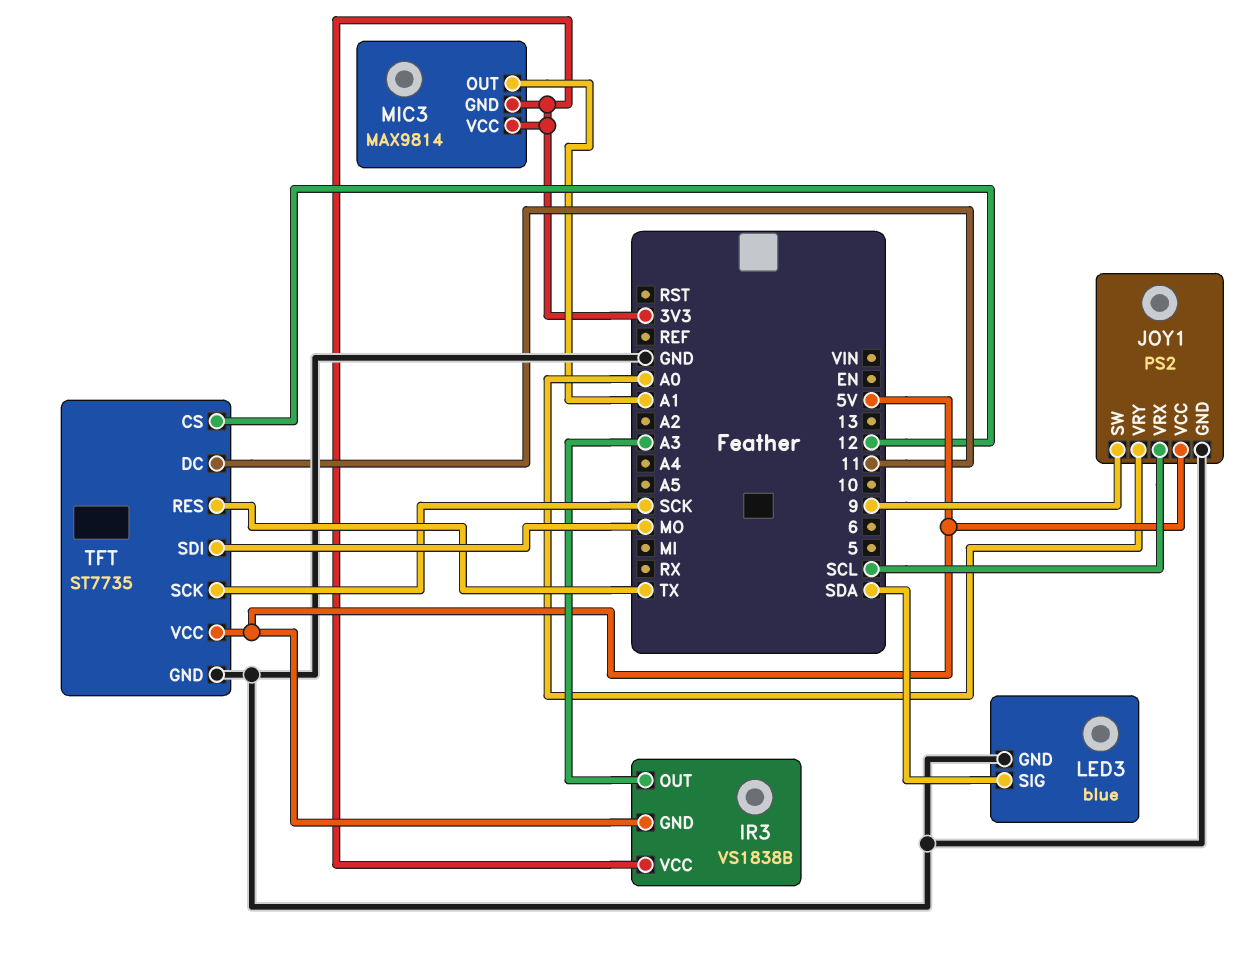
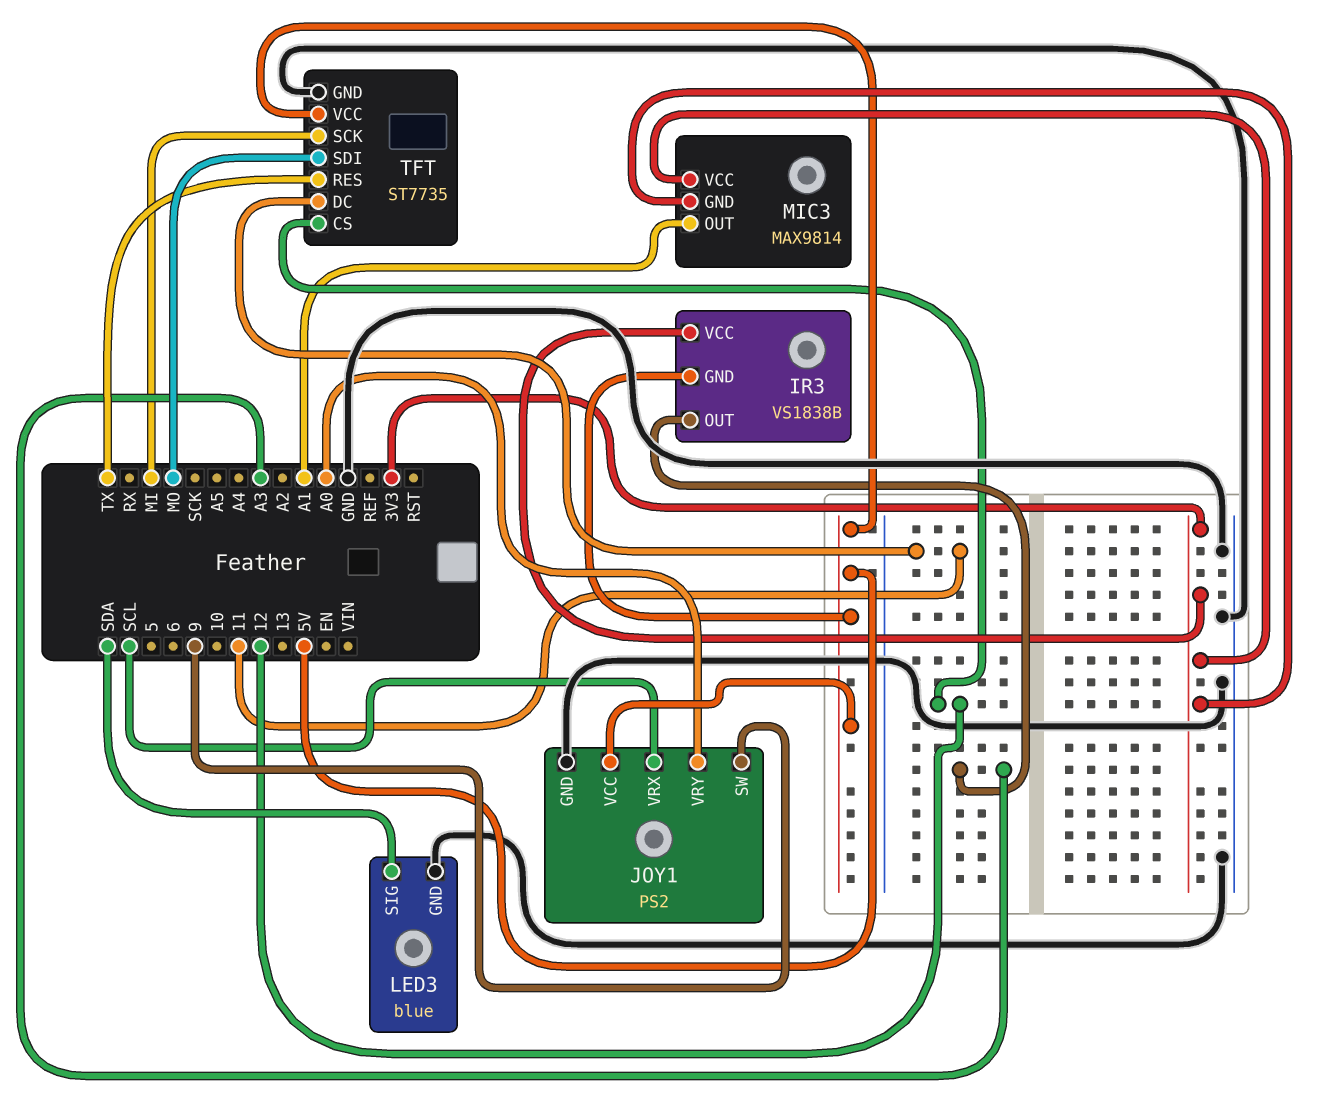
TFT pin SCK: SCK -> MI

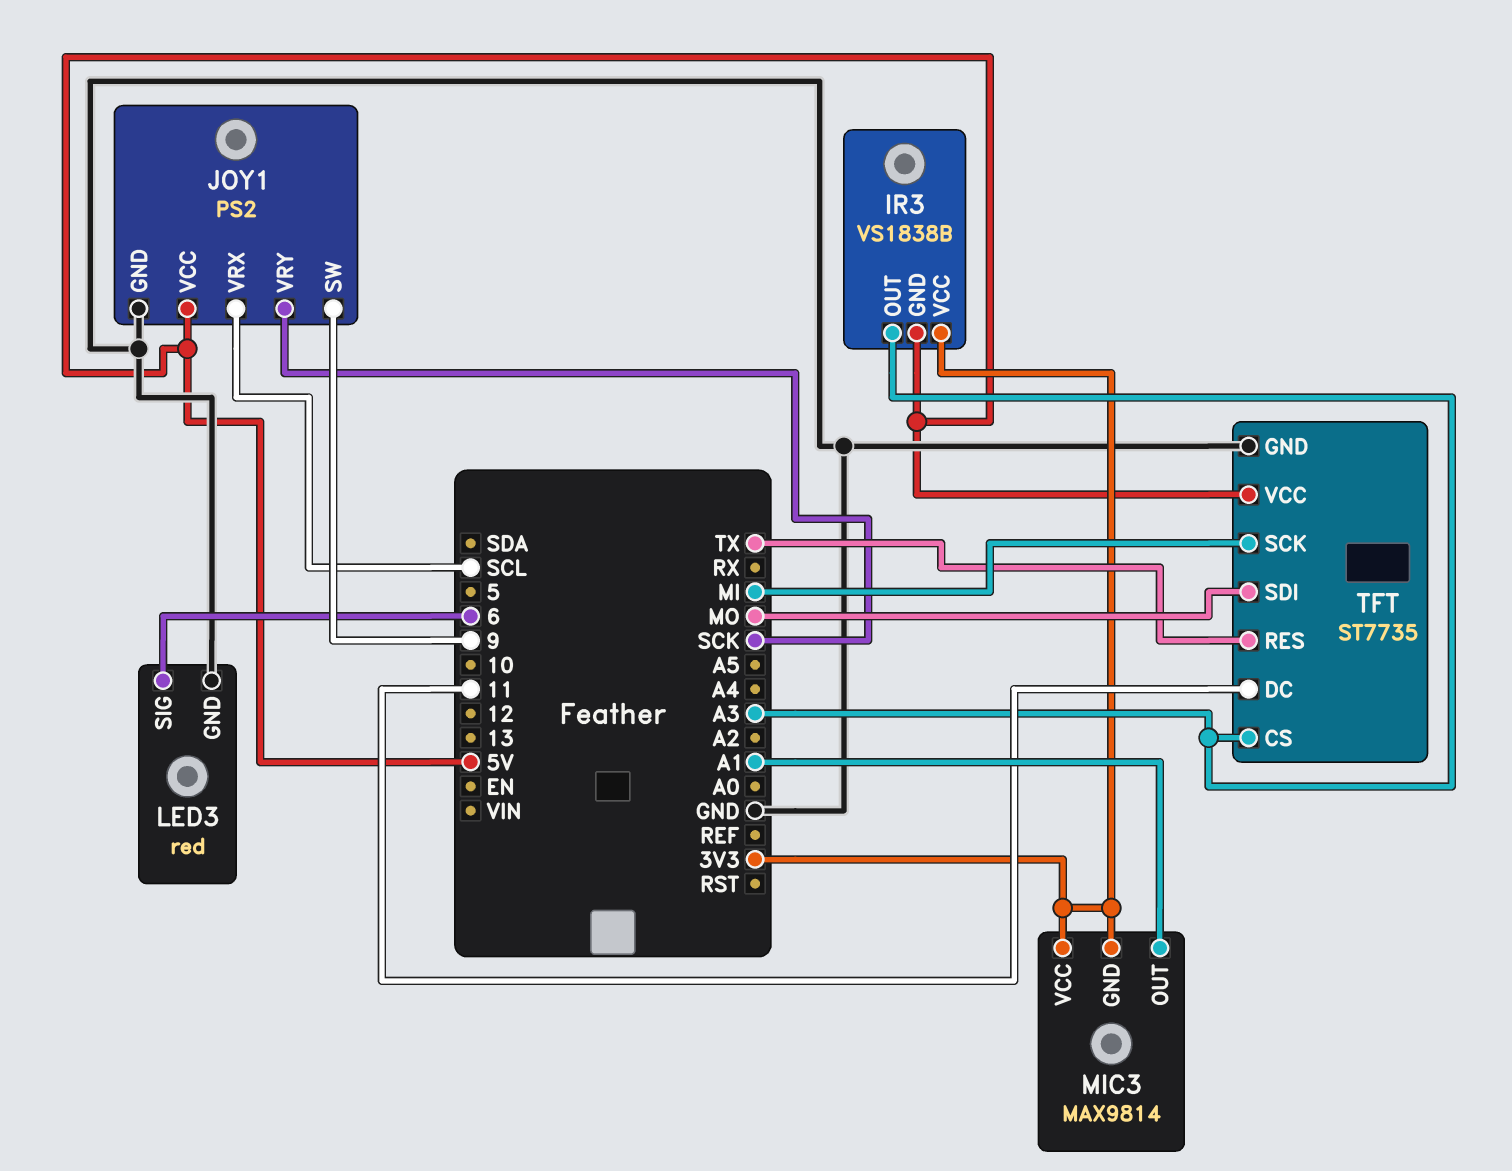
JOY1 pin VRY: A0 -> SCK
LED3: blue -> red
LED3 pin SIG: SDA -> 6
TFT pin CS: 12 -> A3

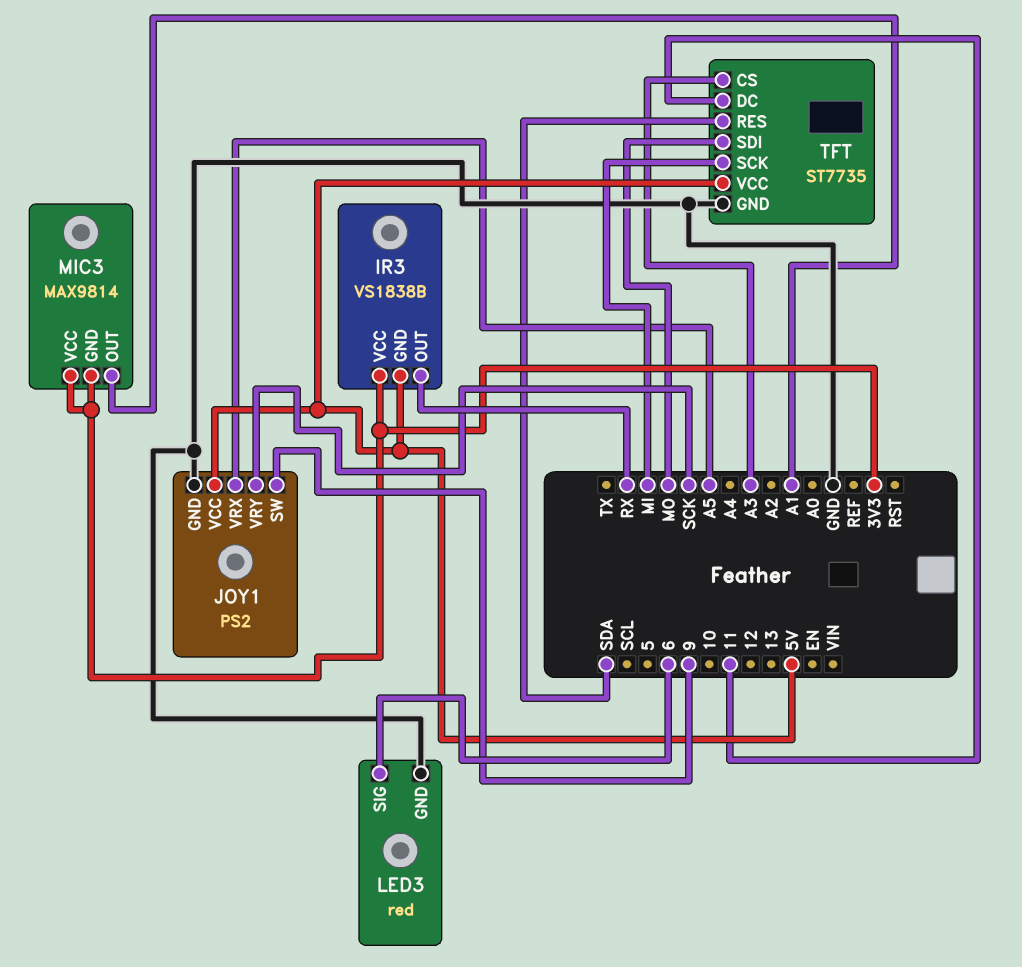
IR3 pin OUT: A3 -> RX
JOY1 pin VRX: SCL -> A5
TFT pin RES: TX -> SDA

